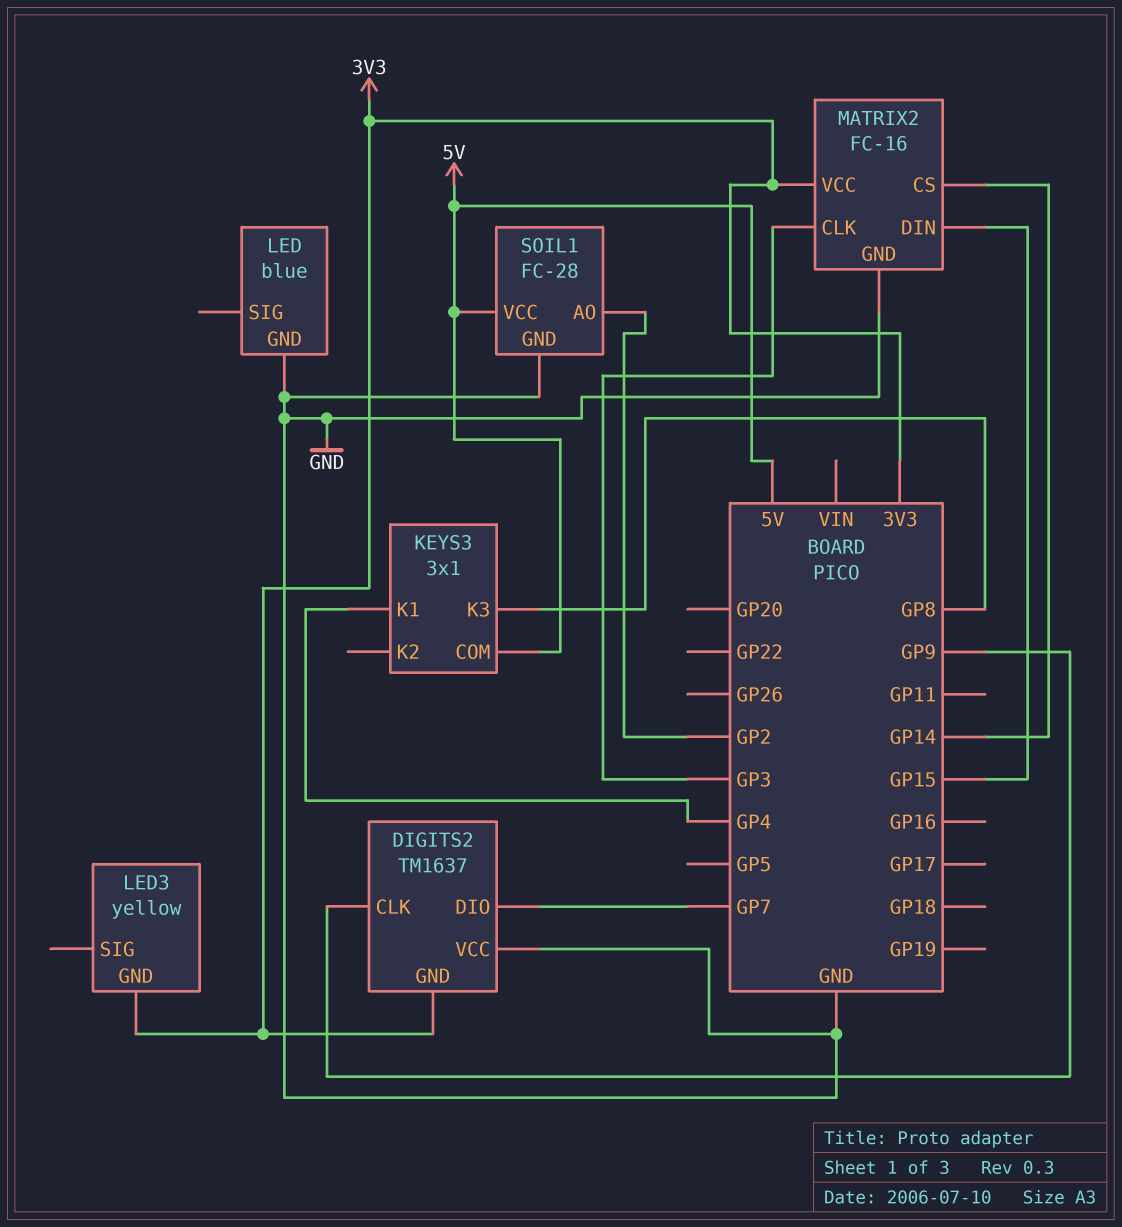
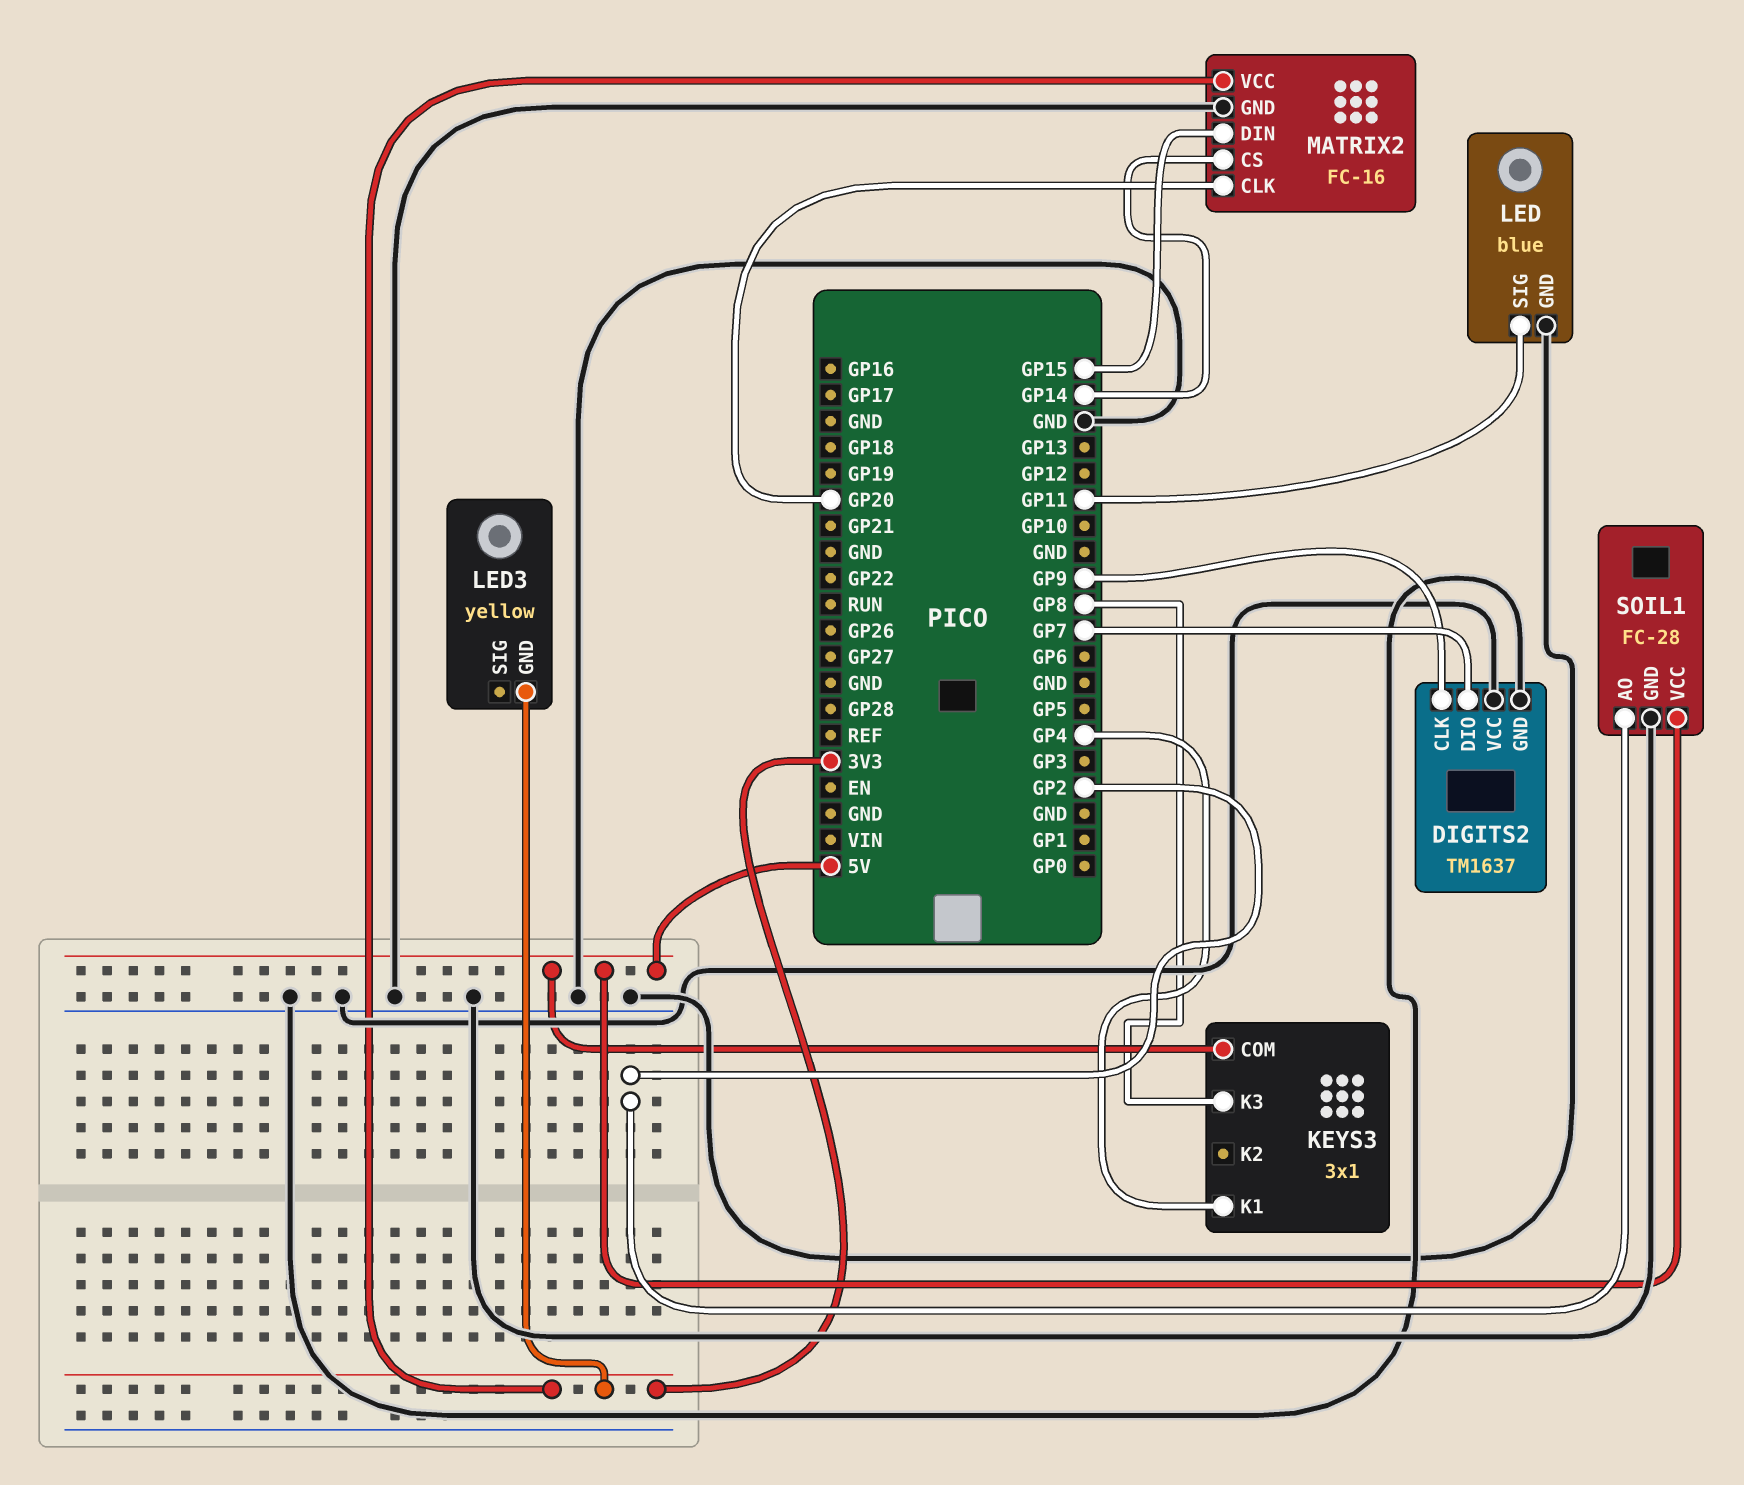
DIGITS2 pin GND: 3V3 -> GND
LED pin SIG: none -> GP11
MATRIX2 pin CLK: GP3 -> GP20

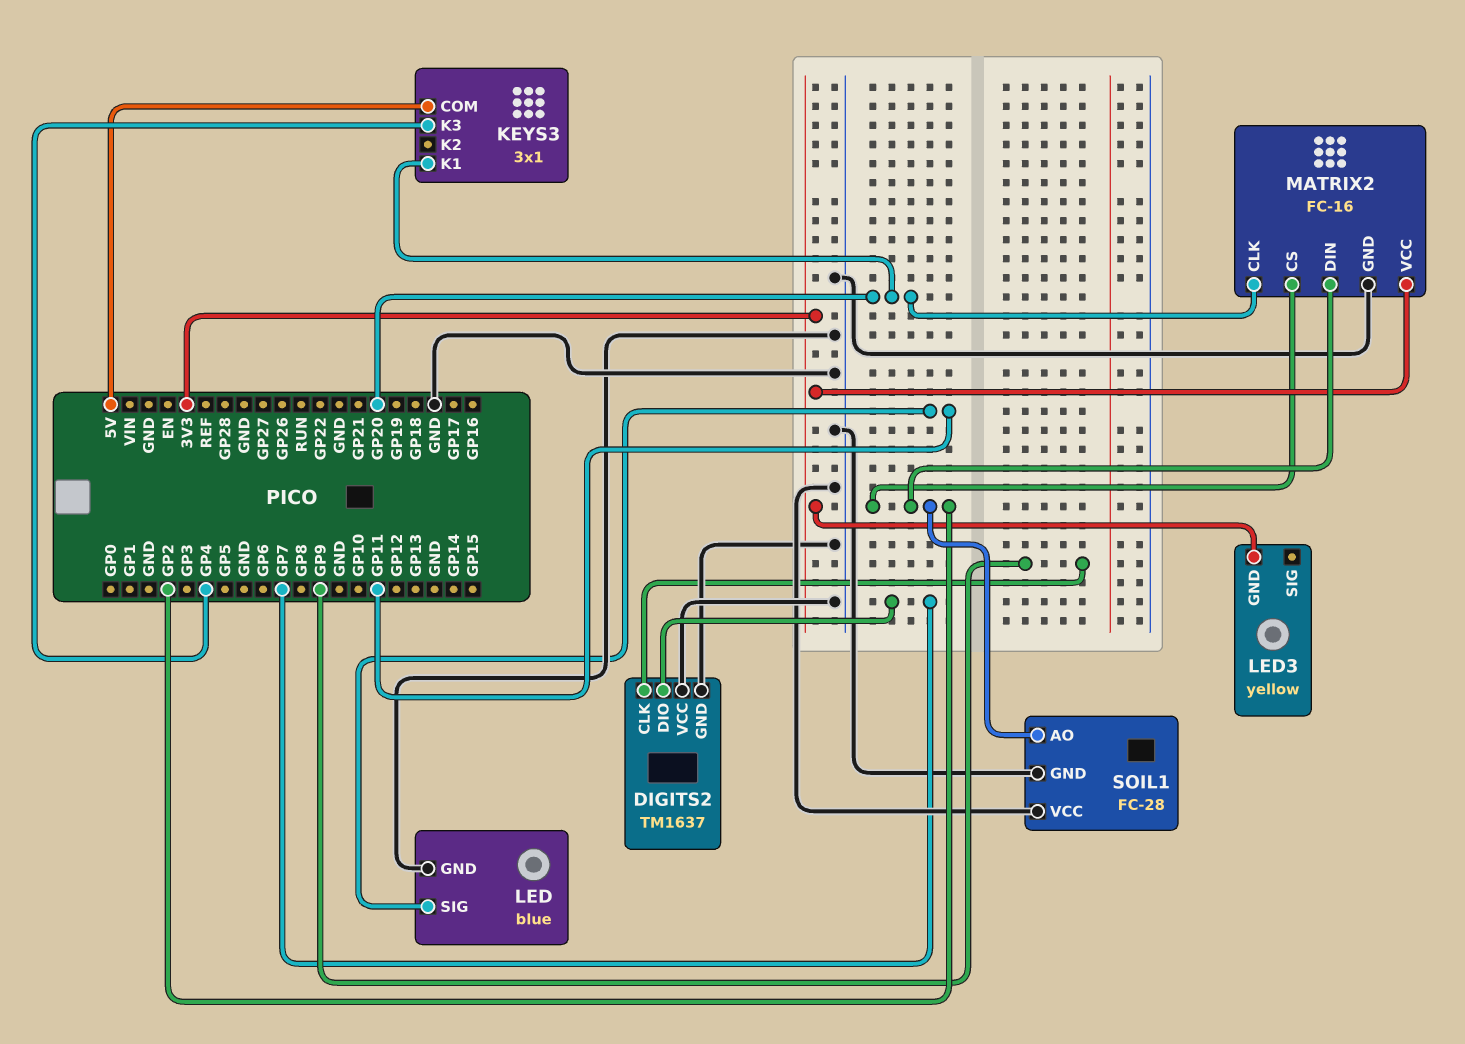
KEYS3 pin K1: GP4 -> GP20
KEYS3 pin K3: GP8 -> GP4
MATRIX2 pin CS: GP14 -> GP2
MATRIX2 pin DIN: GP15 -> GP2
SOIL1 pin VCC: 5V -> GND

